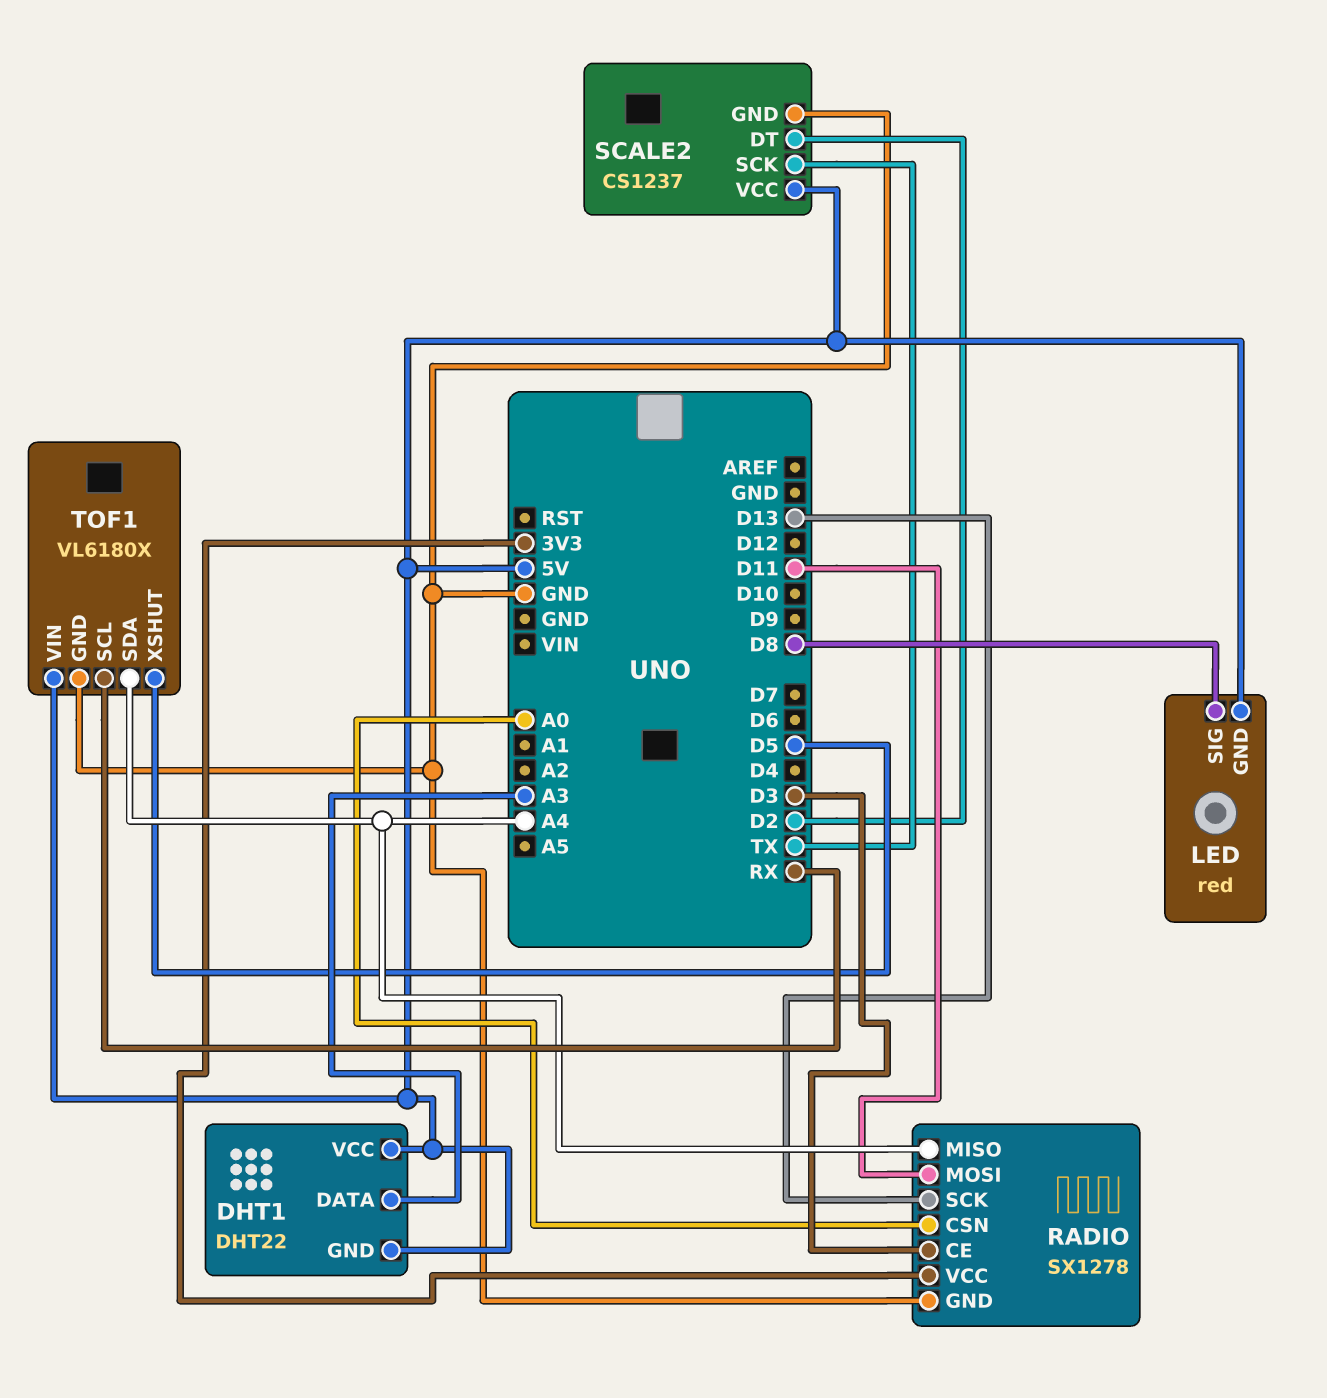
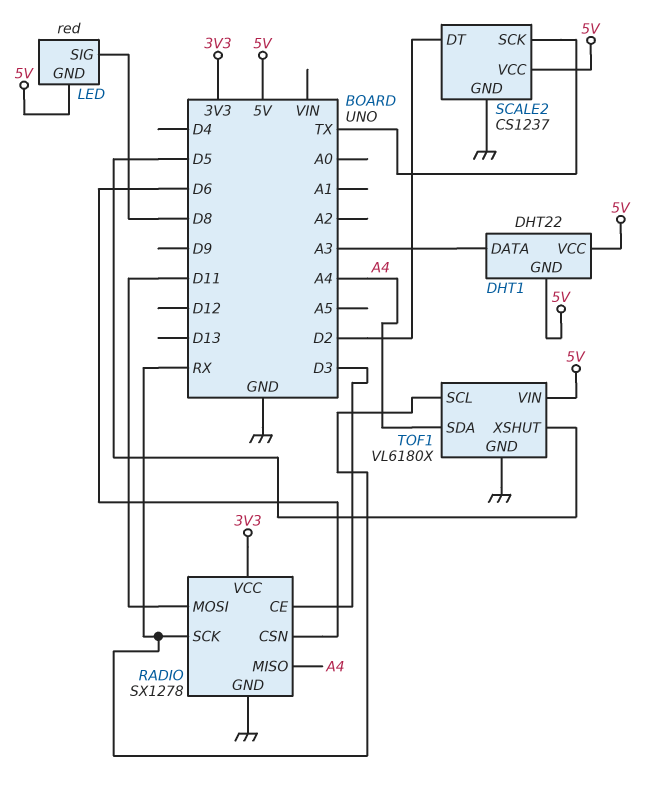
RADIO pin CSN: A0 -> D6
RADIO pin SCK: D13 -> RX

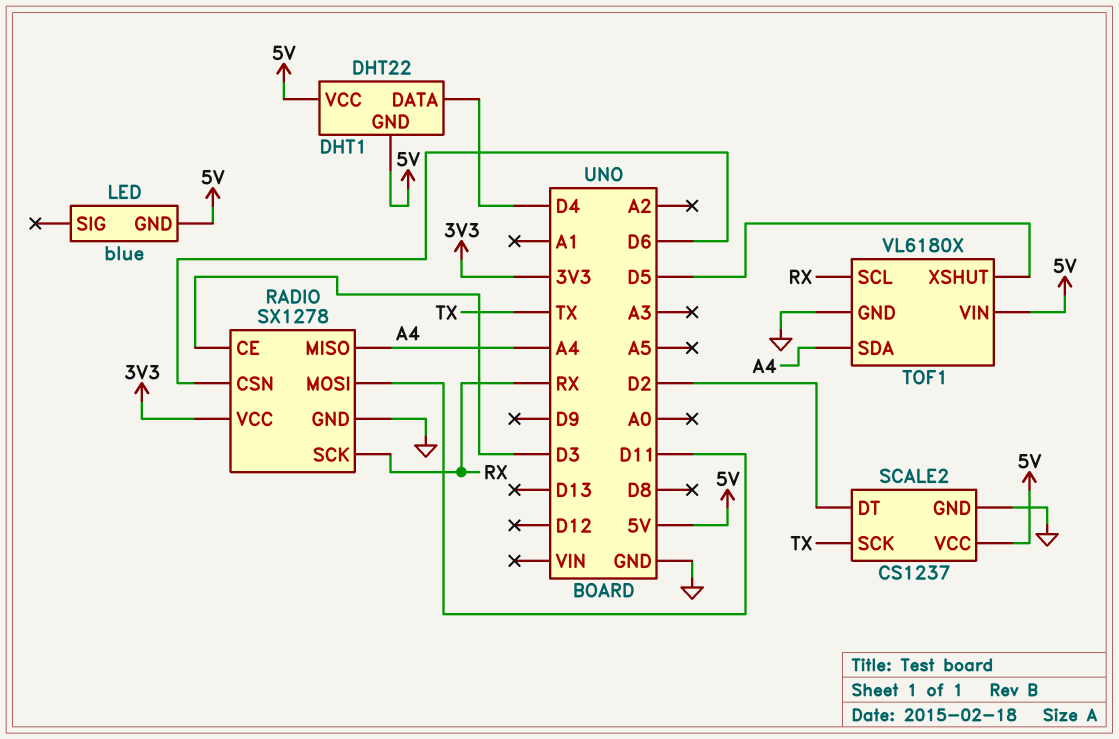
DHT1 pin DATA: A3 -> D4
LED: red -> blue
LED pin SIG: D8 -> none

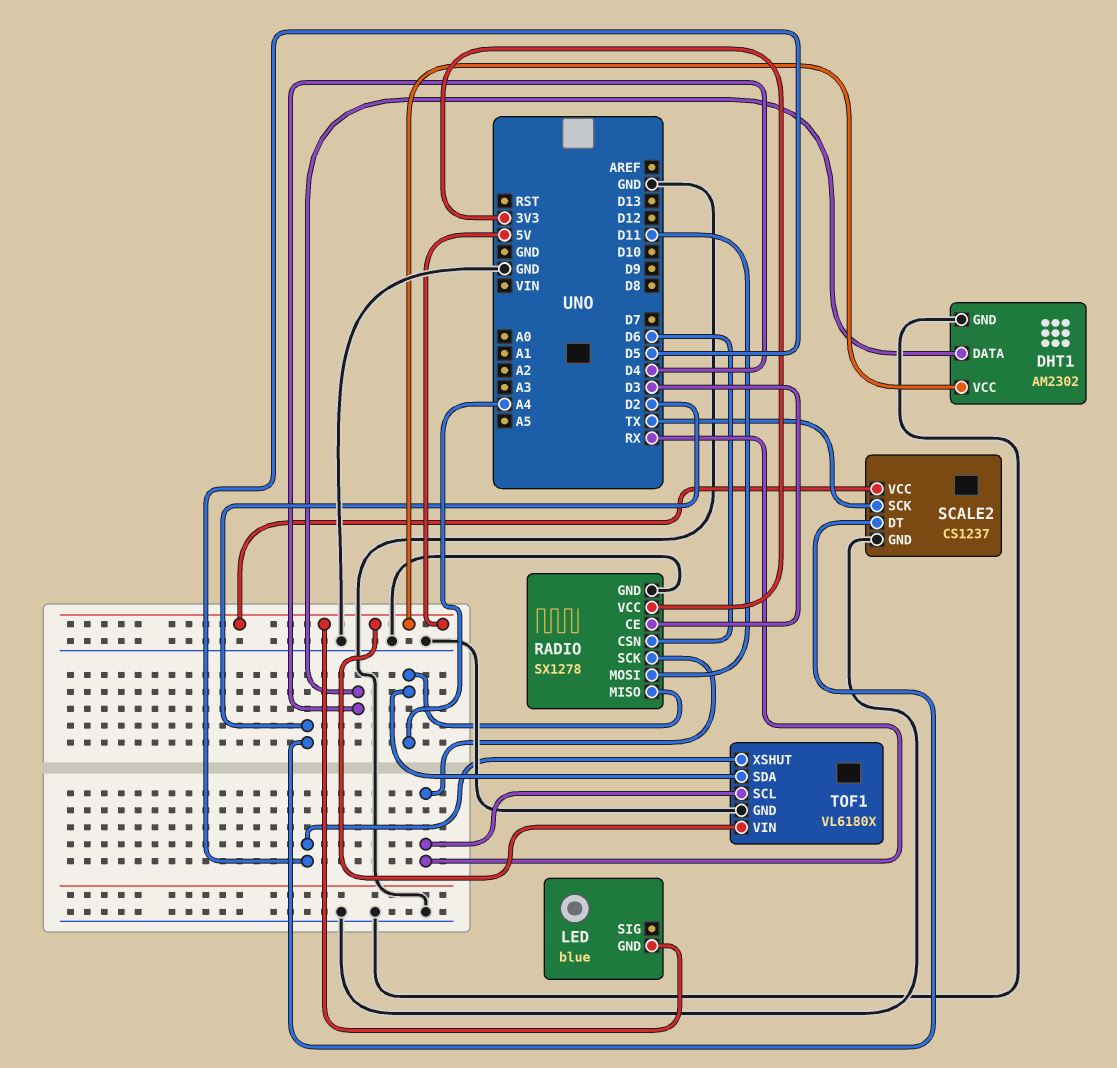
DHT1: DHT22 -> AM2302
DHT1 pin GND: 5V -> GND

